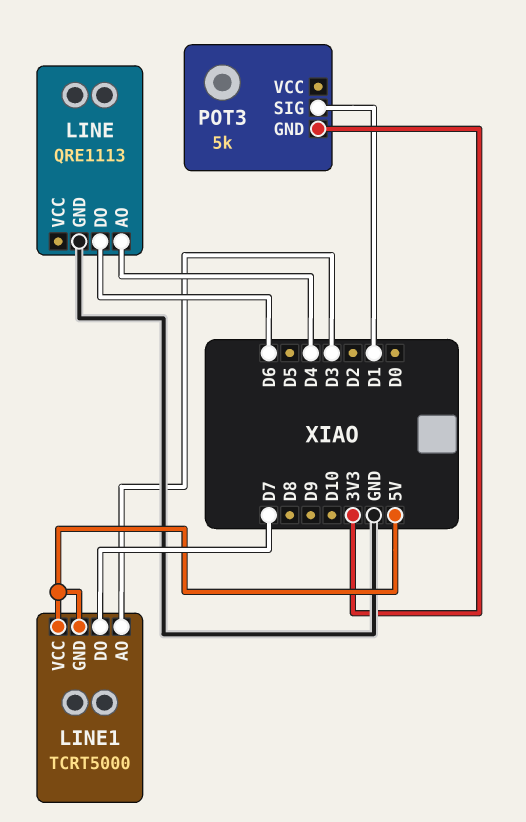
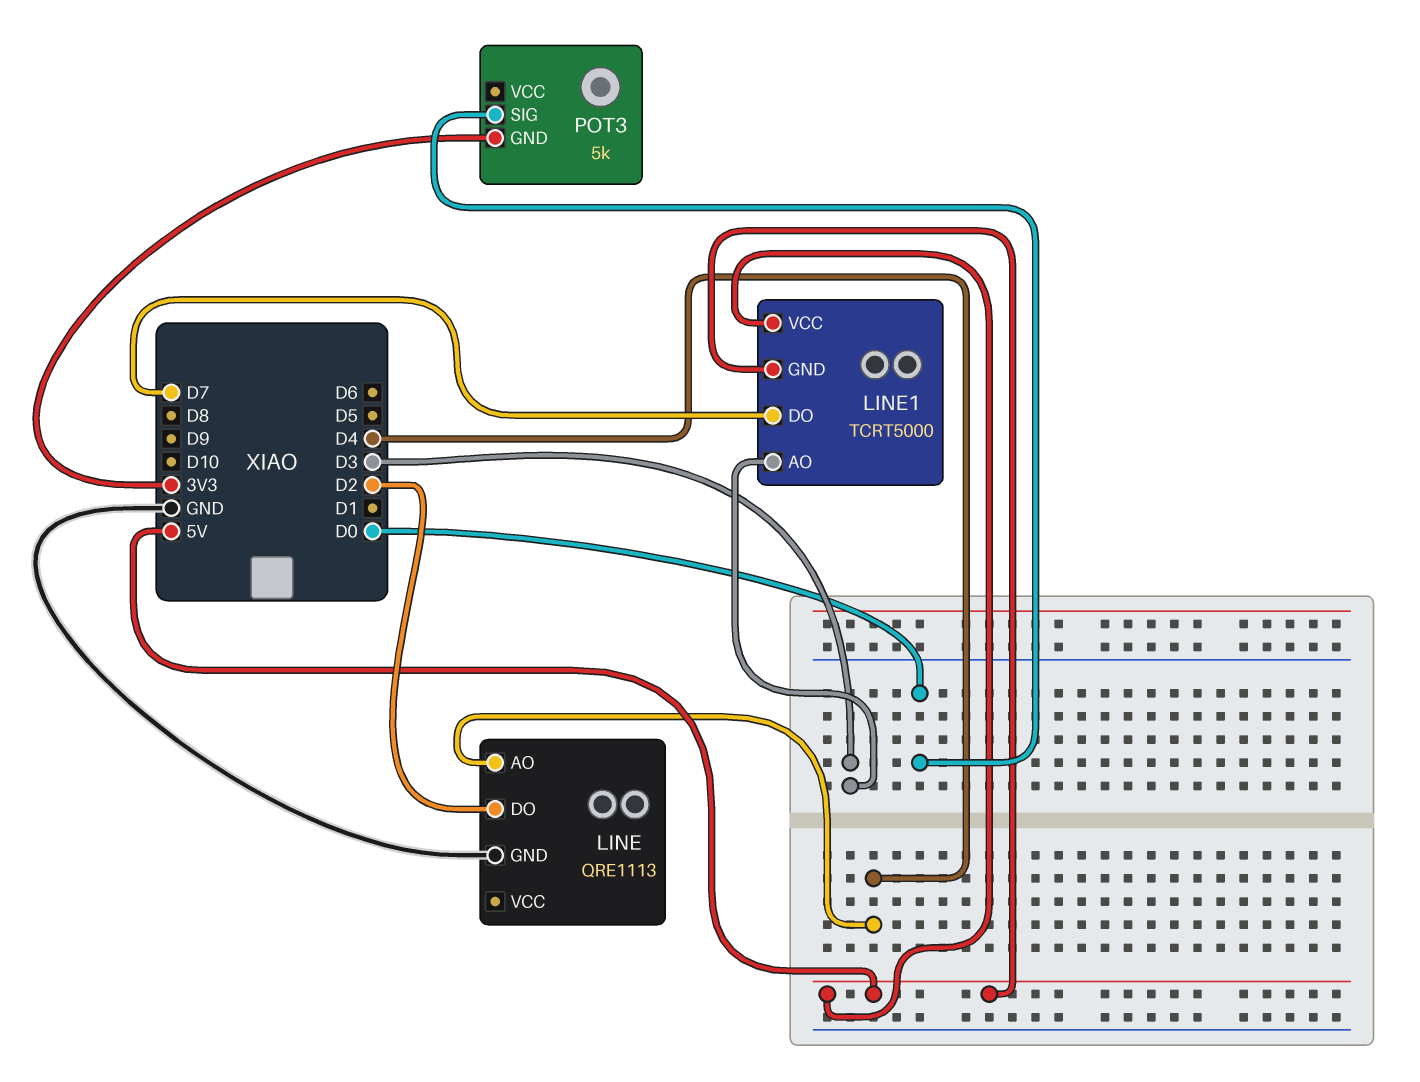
LINE pin DO: D6 -> D2
POT3 pin SIG: D1 -> D0

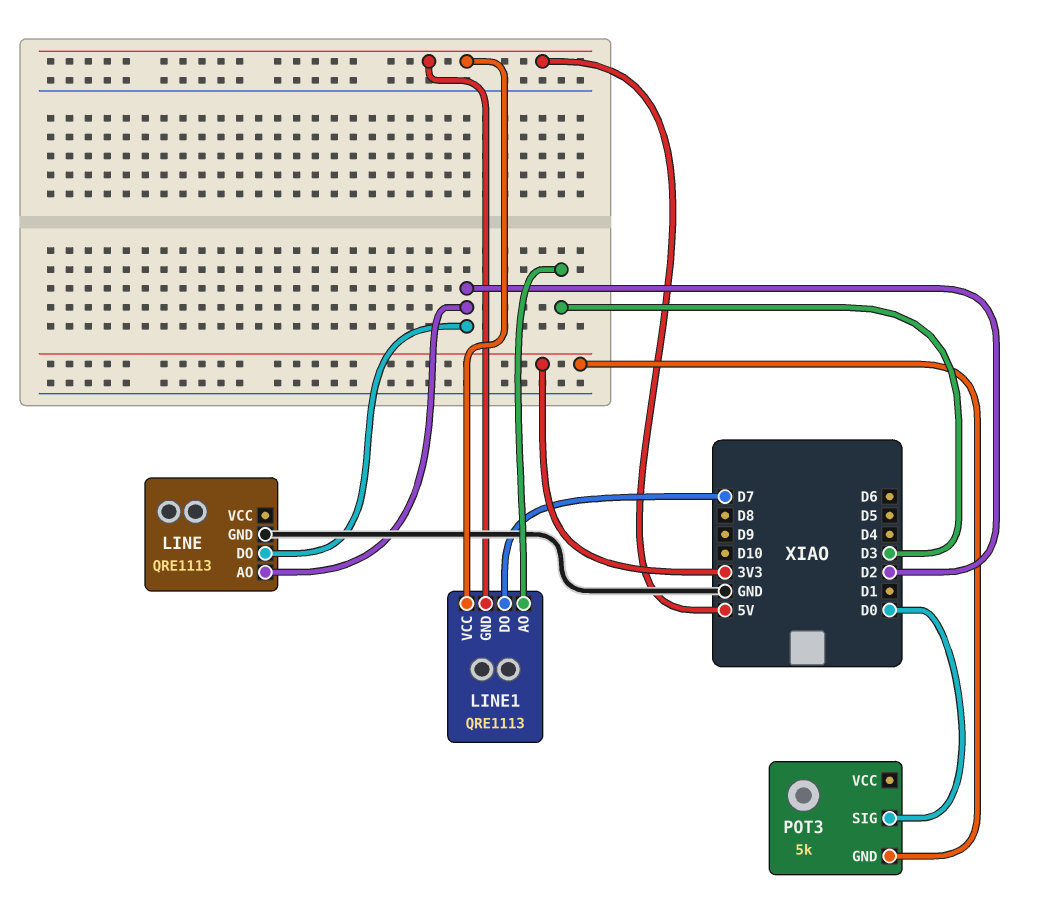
LINE pin AO: D4 -> D2
LINE1: TCRT5000 -> QRE1113

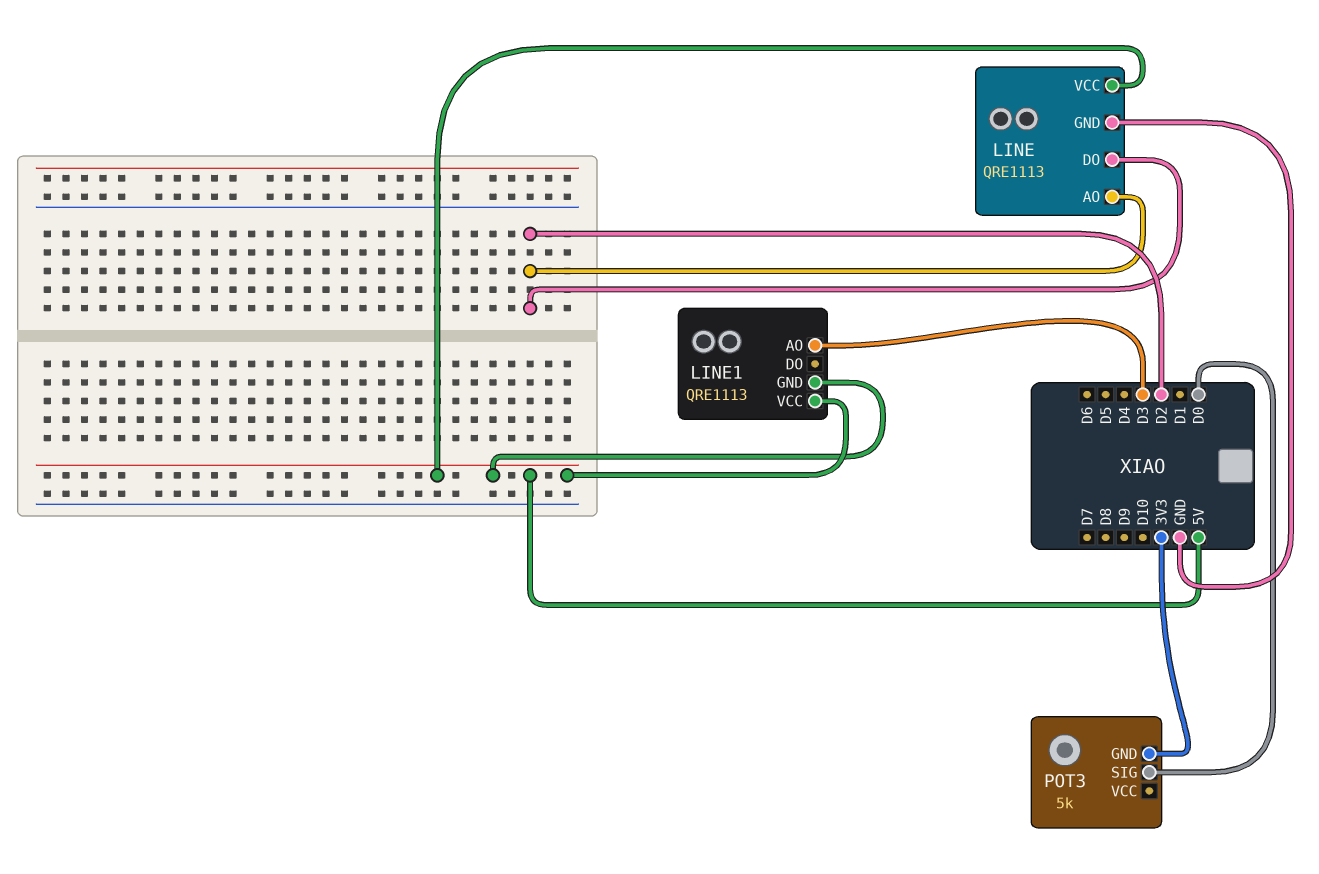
LINE pin VCC: none -> 5V
LINE1 pin DO: D7 -> none

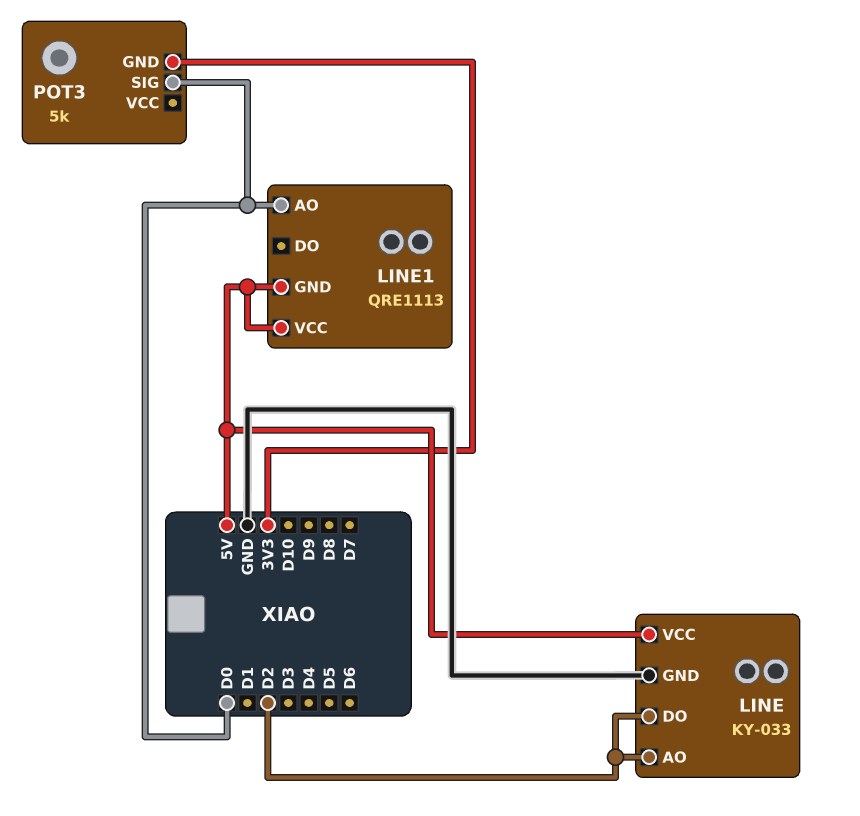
LINE: QRE1113 -> KY-033
LINE1 pin AO: D3 -> D0

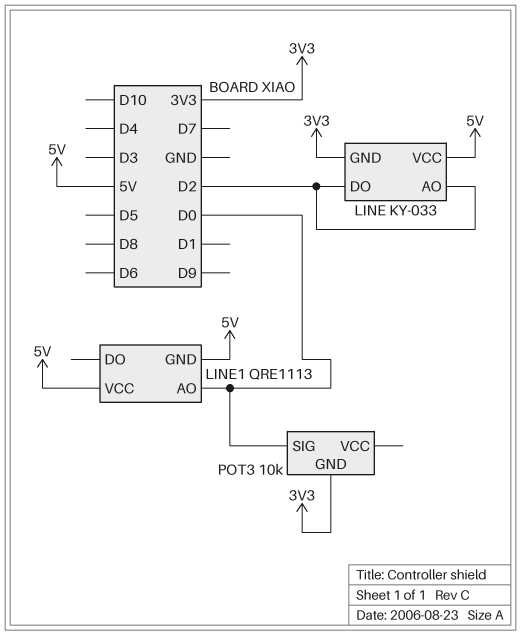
LINE pin GND: GND -> 3V3
POT3: 5k -> 10k

